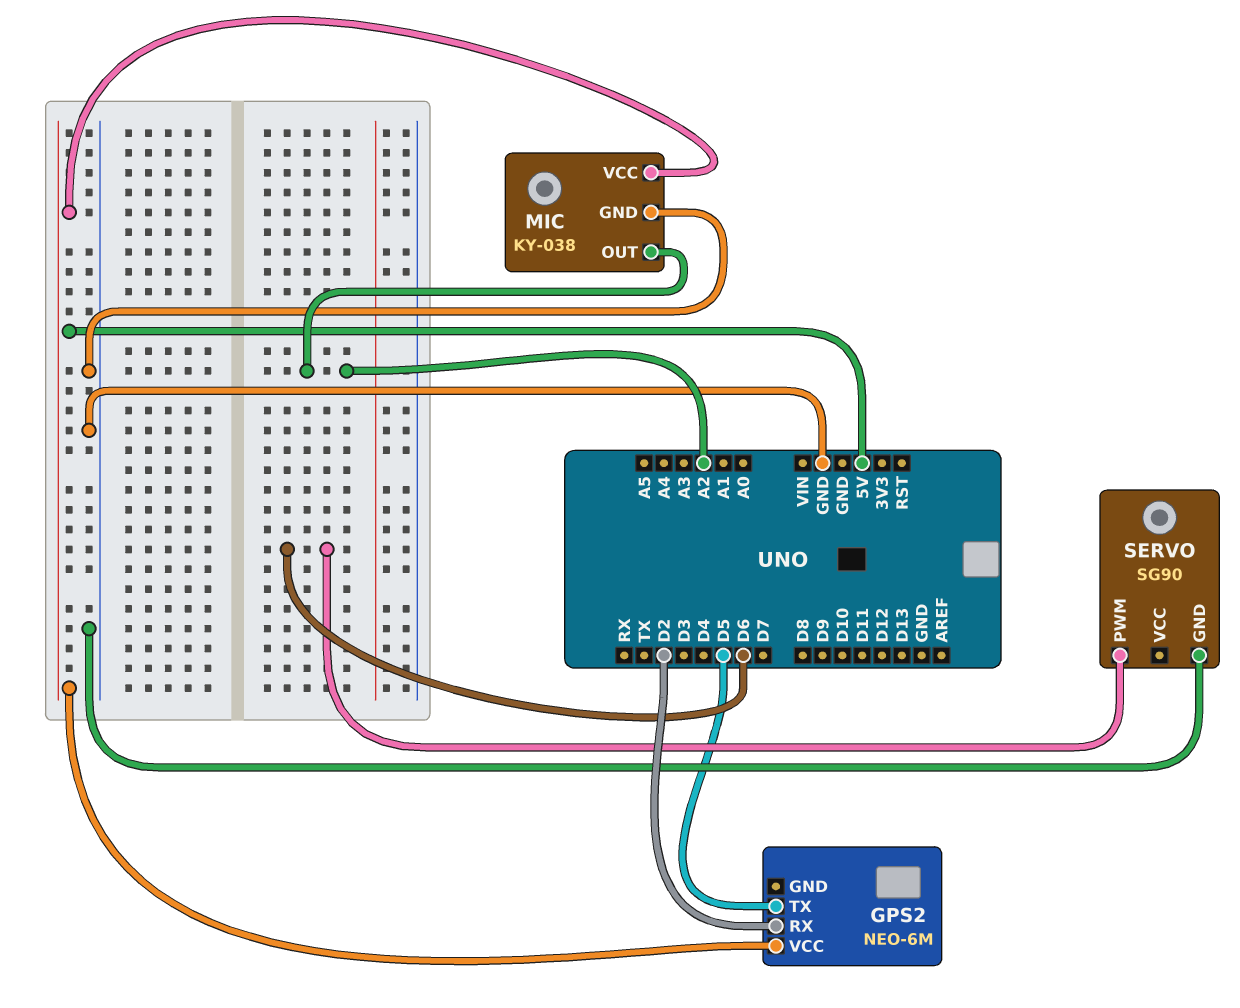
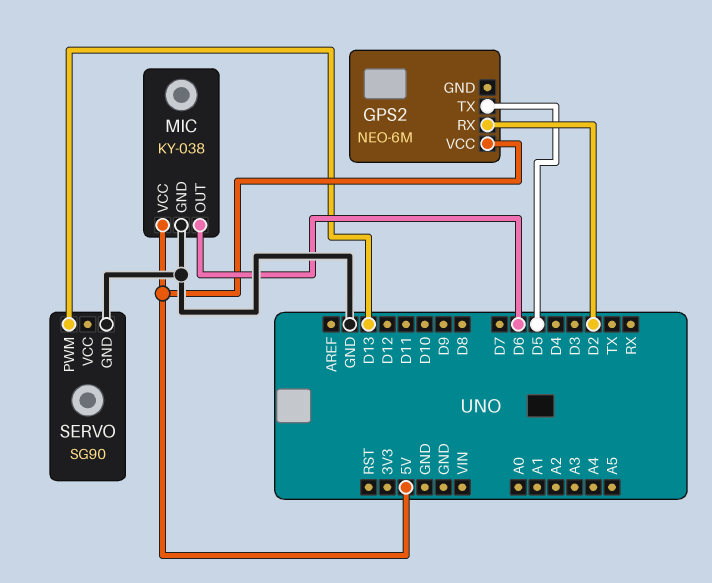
MIC pin OUT: A2 -> D6
SERVO pin PWM: D6 -> D13

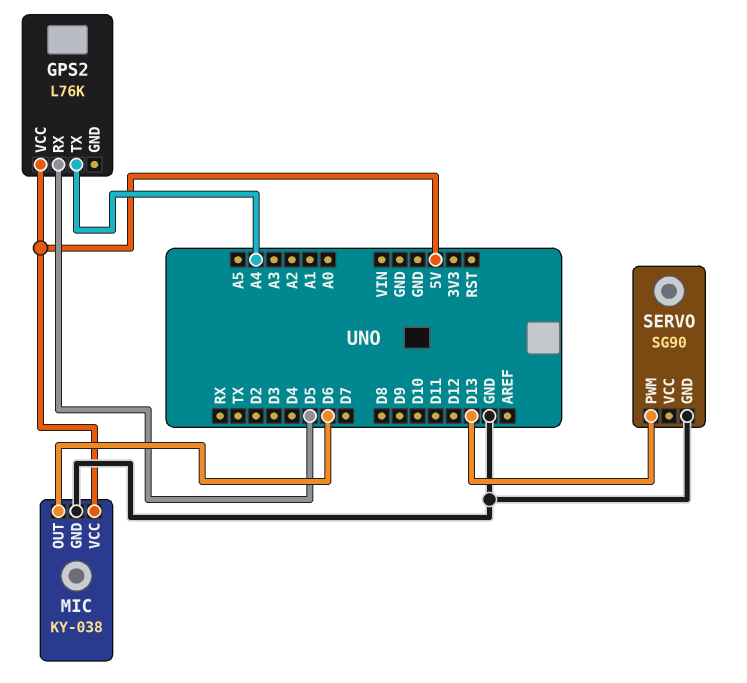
GPS2: NEO-6M -> L76K
GPS2 pin RX: D2 -> D5
GPS2 pin TX: D5 -> A4

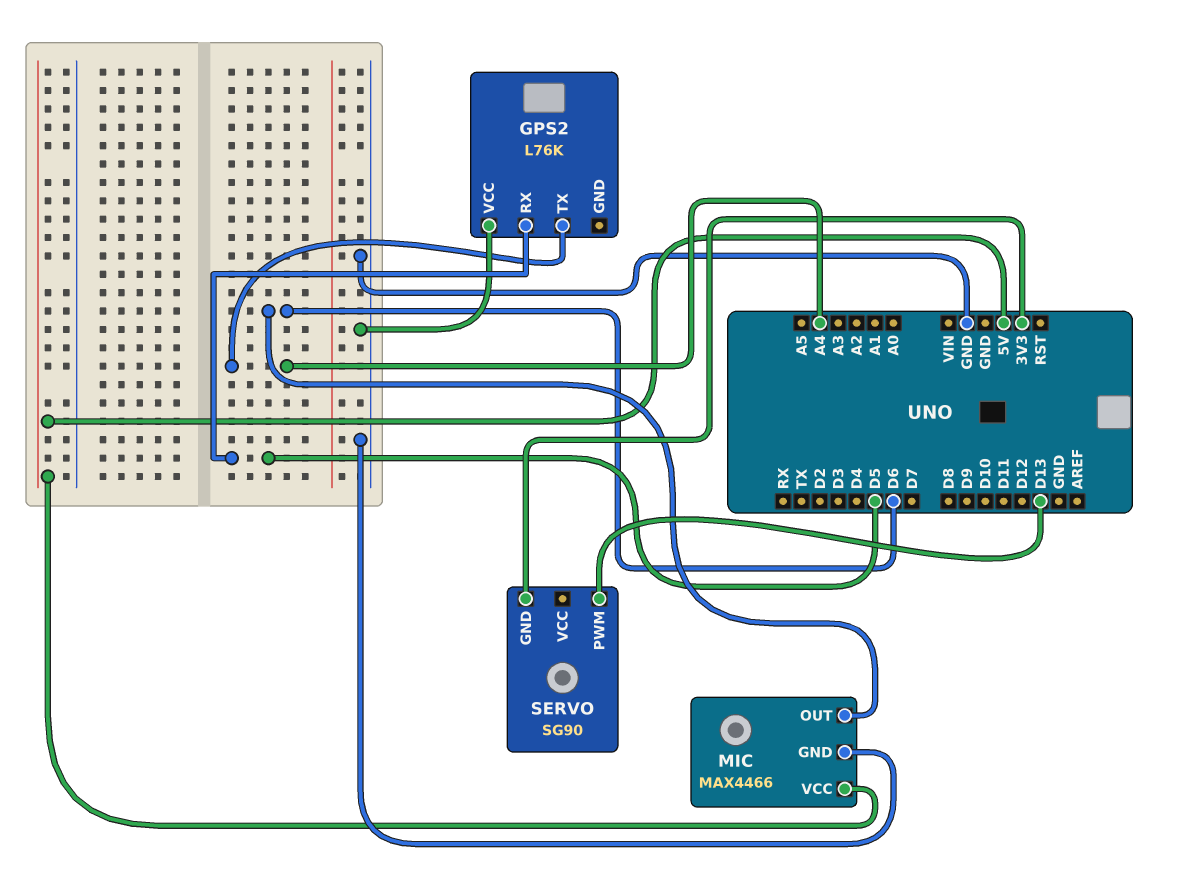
GPS2 pin VCC: 5V -> GND
MIC: KY-038 -> MAX4466
SERVO pin GND: GND -> 3V3

